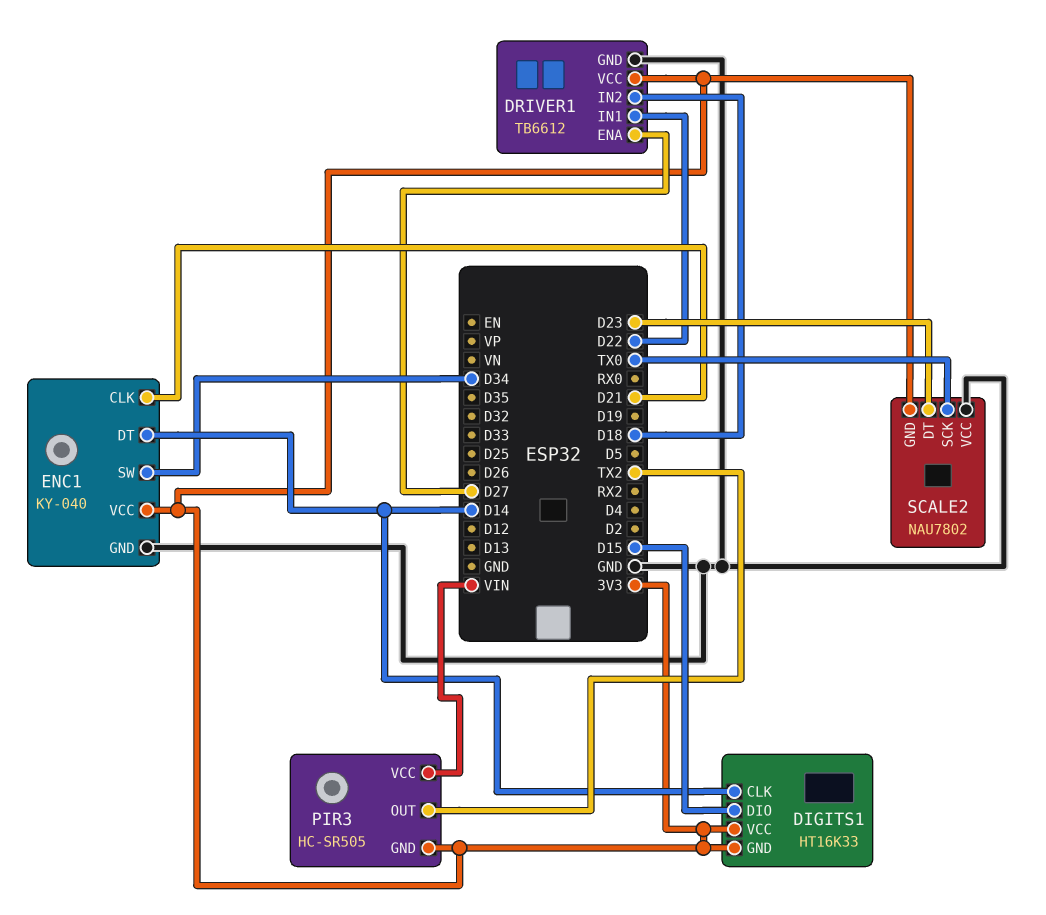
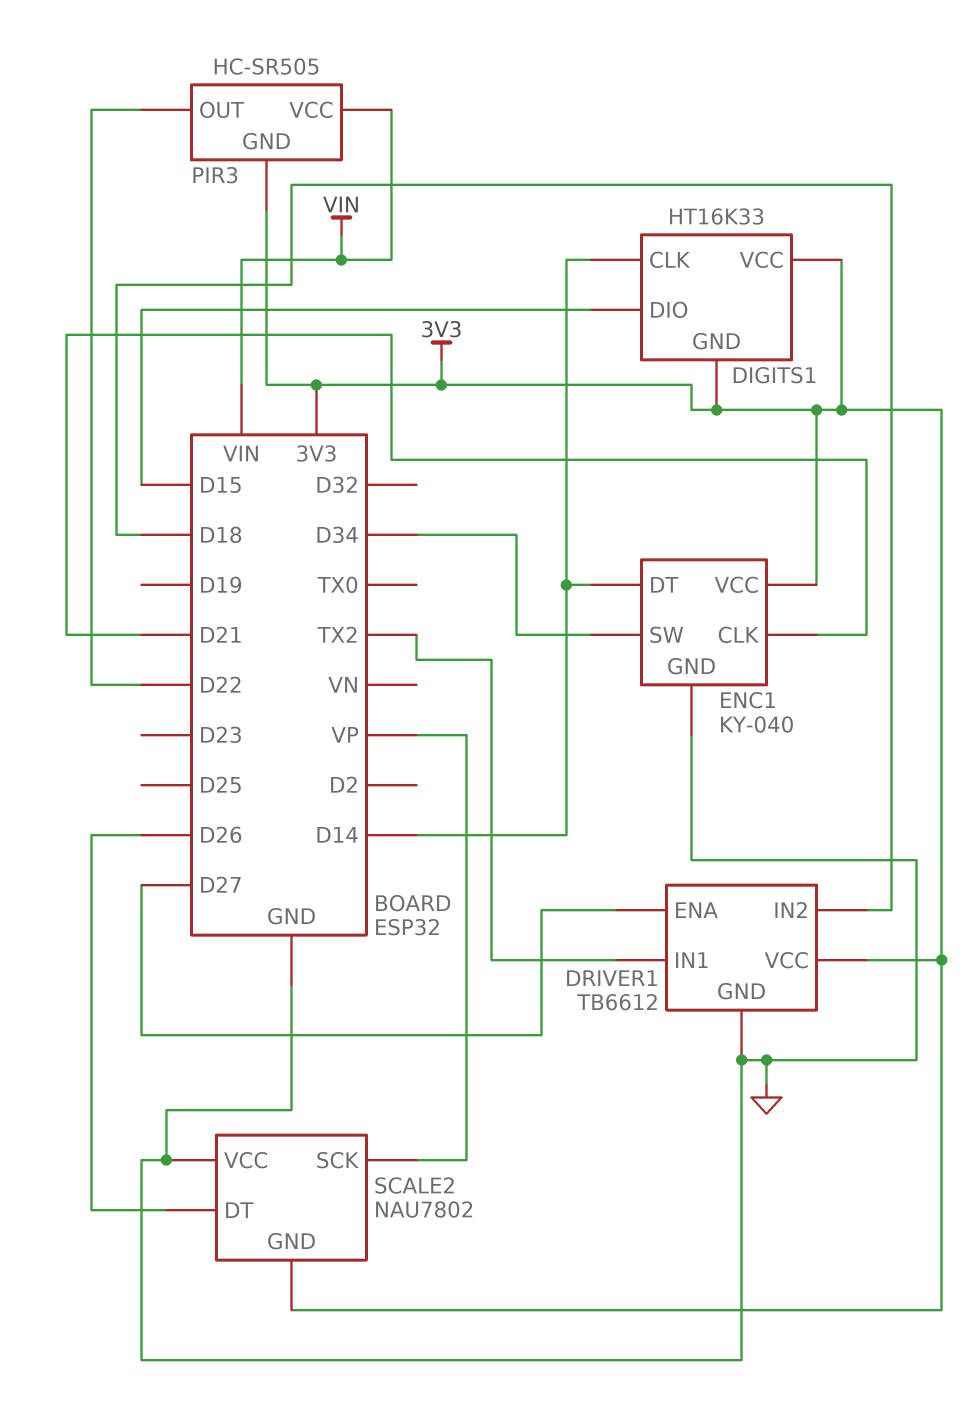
DRIVER1 pin IN1: D22 -> TX2
PIR3 pin OUT: TX2 -> D22
SCALE2 pin DT: D23 -> D26
SCALE2 pin SCK: TX0 -> VP

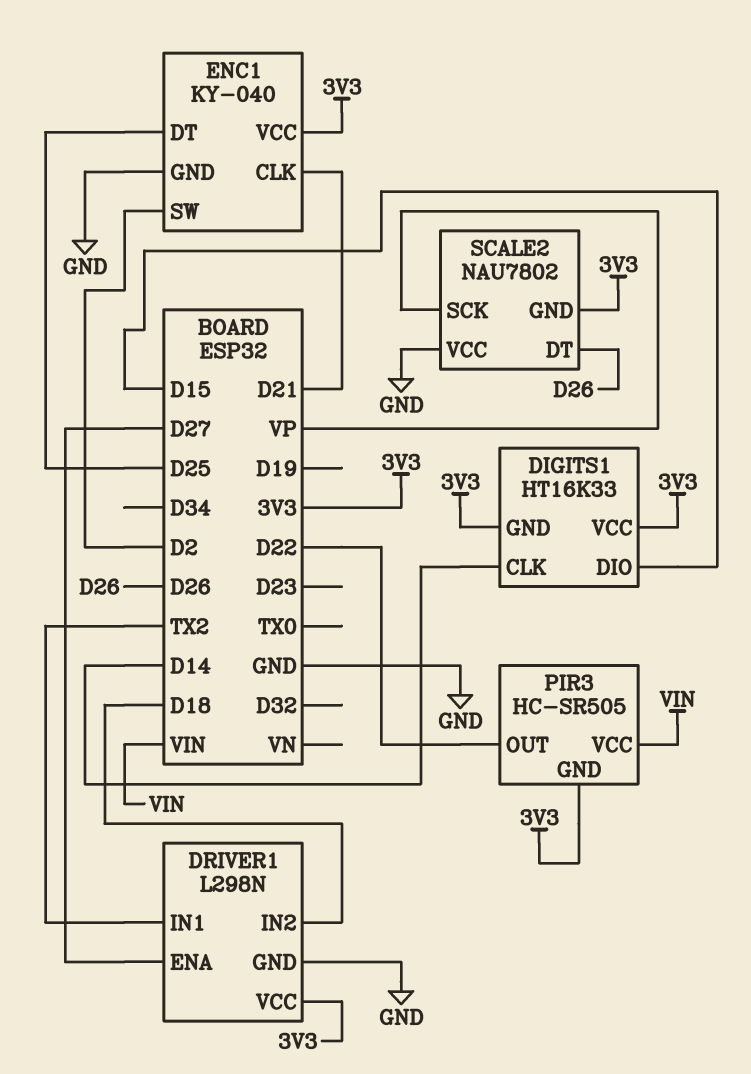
DRIVER1: TB6612 -> L298N
ENC1 pin DT: D14 -> D25
ENC1 pin SW: D34 -> D2

